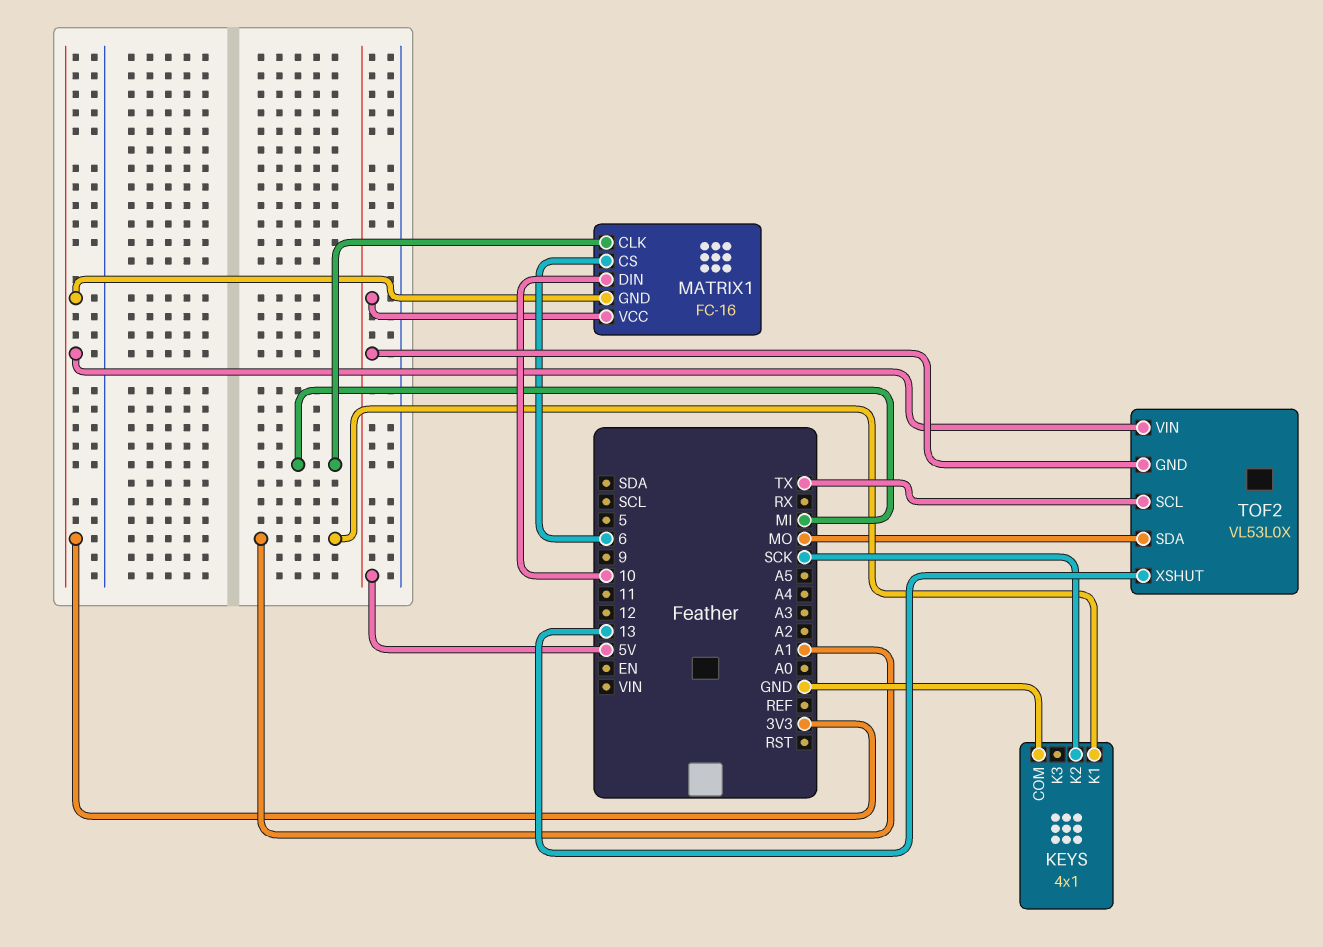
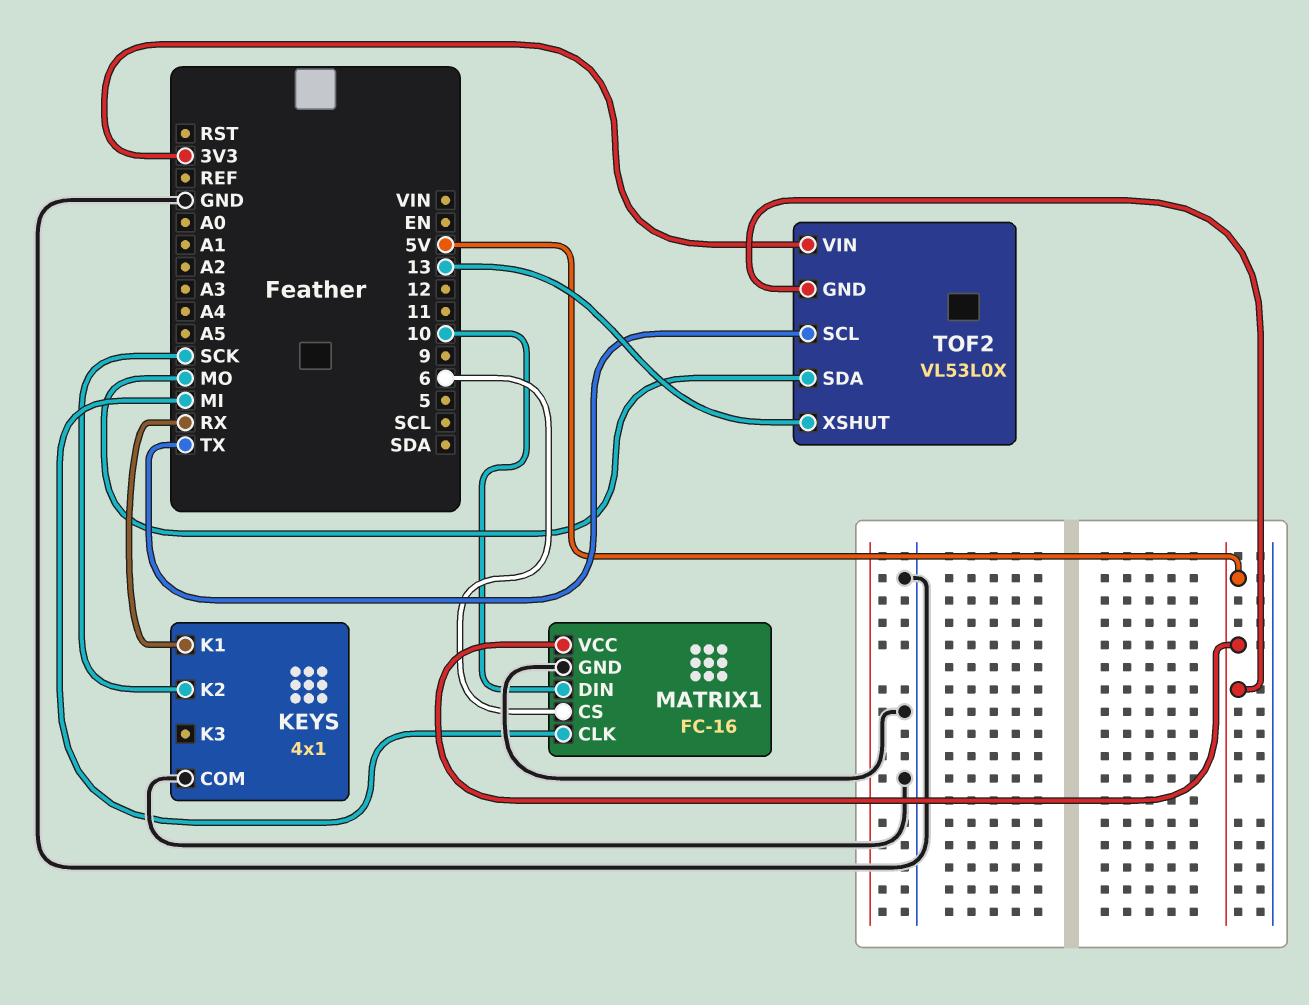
KEYS pin K1: A1 -> RX
MATRIX1 pin GND: 3V3 -> GND

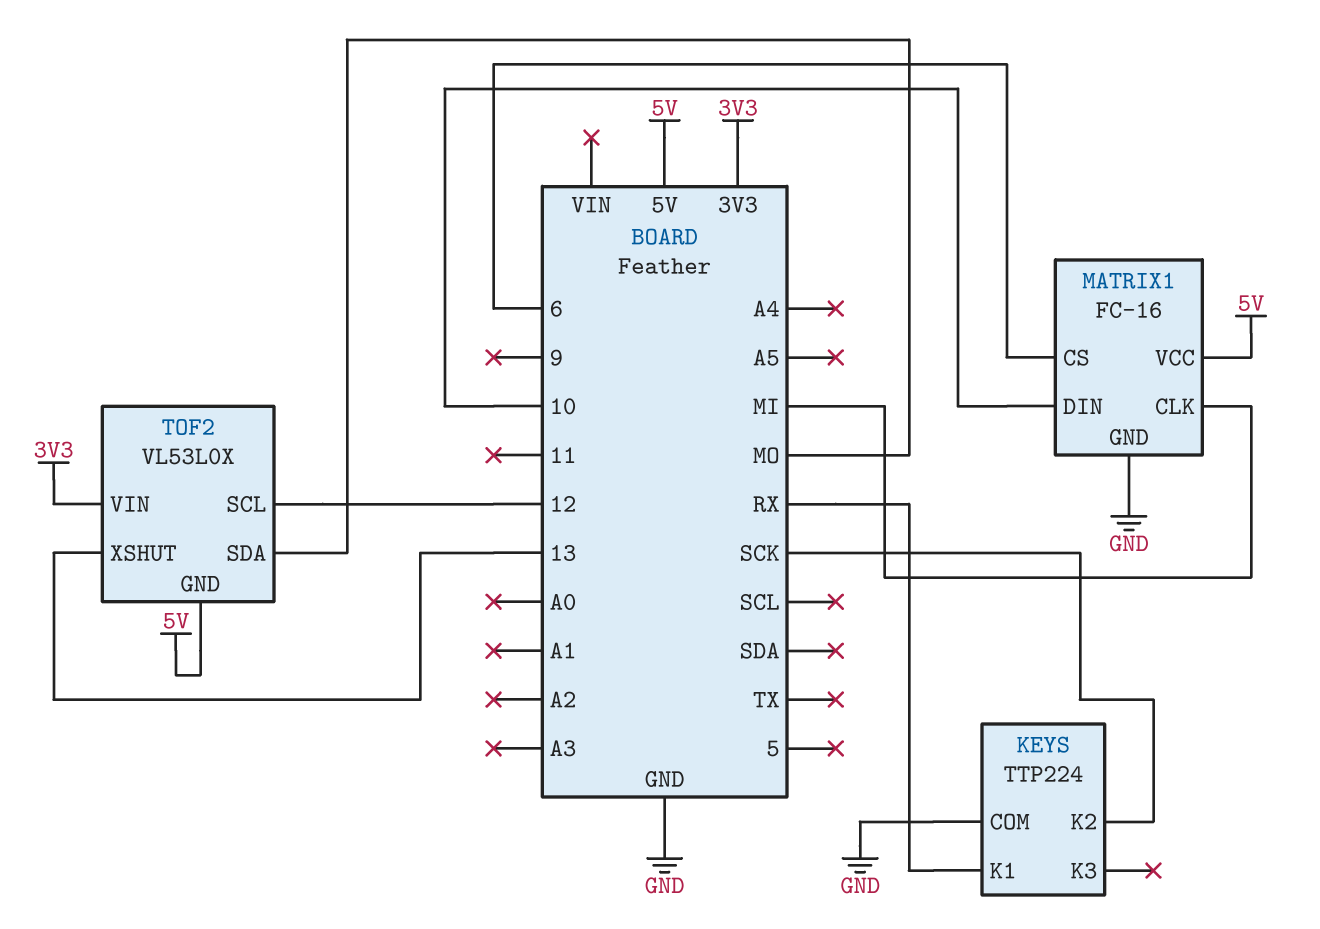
KEYS: 4x1 -> TTP224
TOF2 pin SCL: TX -> 12

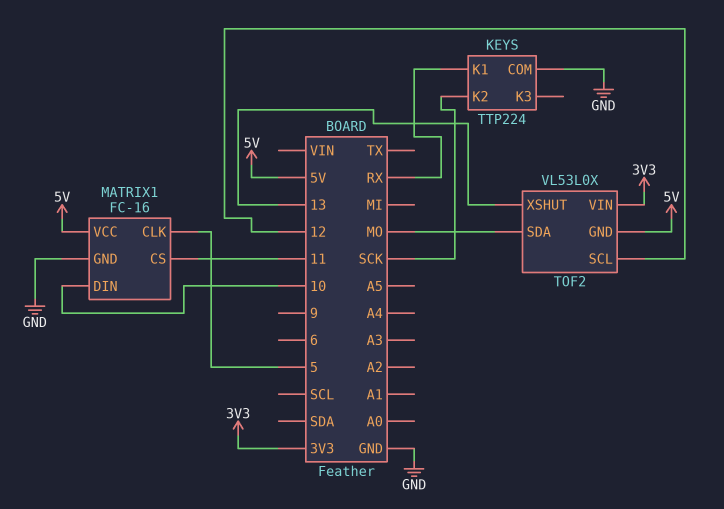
MATRIX1 pin CLK: MI -> 5
MATRIX1 pin CS: 6 -> 11

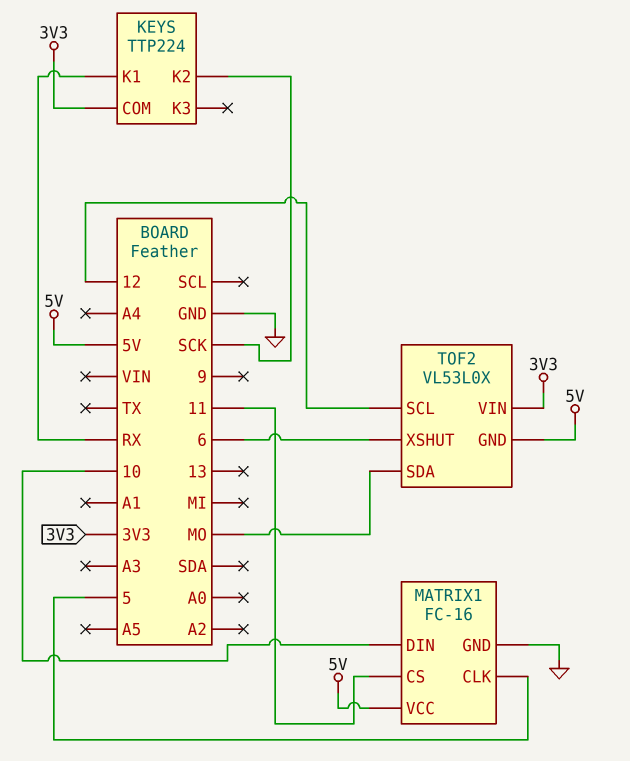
KEYS pin COM: GND -> 3V3
TOF2 pin XSHUT: 13 -> 6

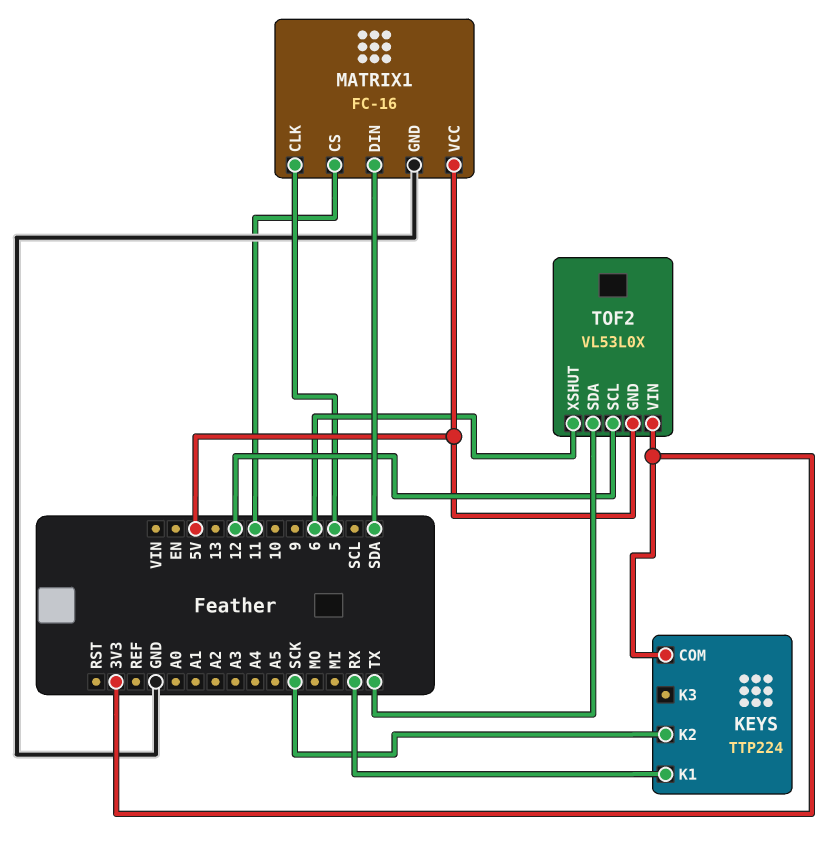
MATRIX1 pin DIN: 10 -> SDA
TOF2 pin SDA: MO -> TX

